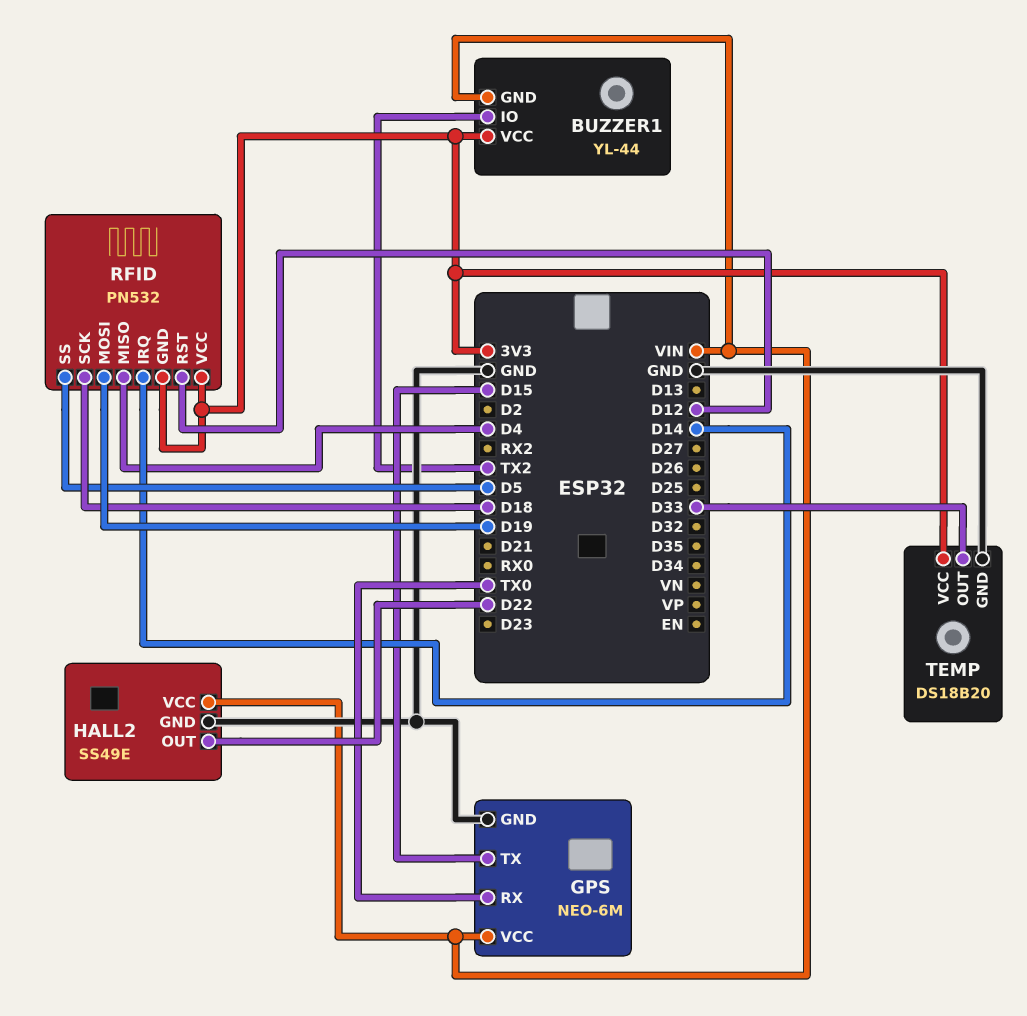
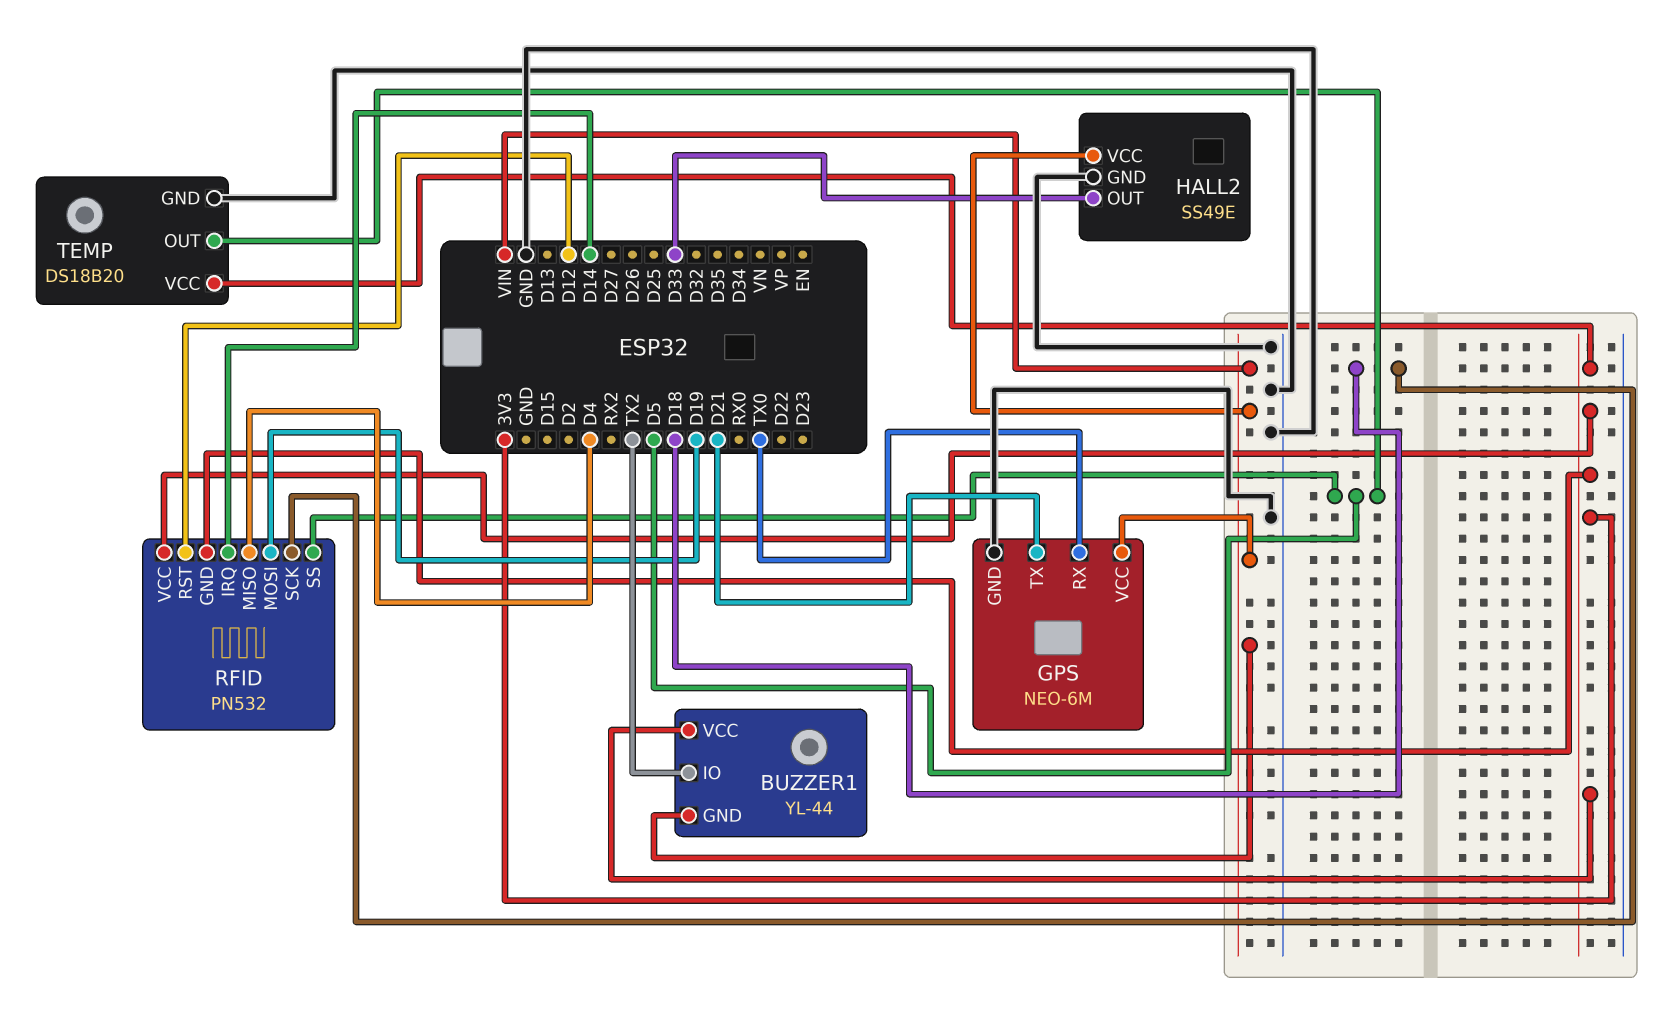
GPS pin TX: D15 -> D21
HALL2 pin OUT: D22 -> D33
TEMP pin OUT: D33 -> D5

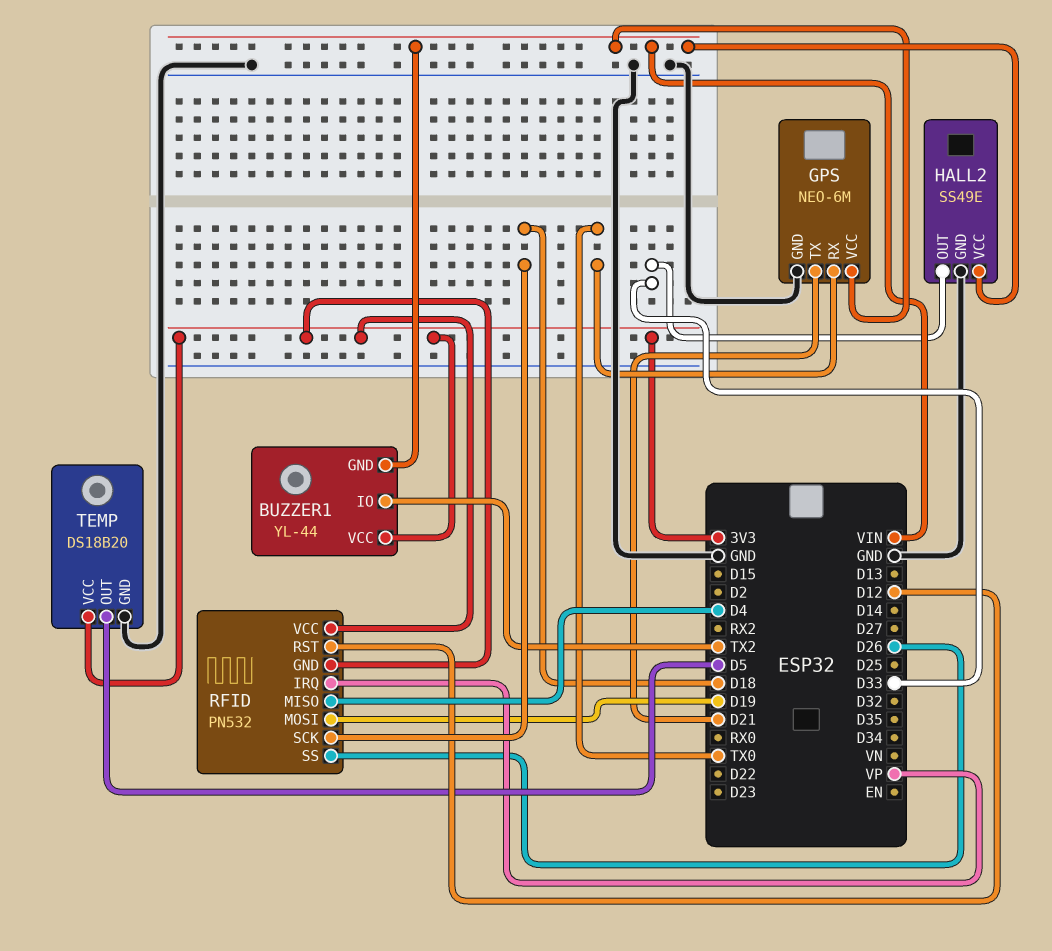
RFID pin IRQ: D14 -> VP
RFID pin SS: D5 -> D26

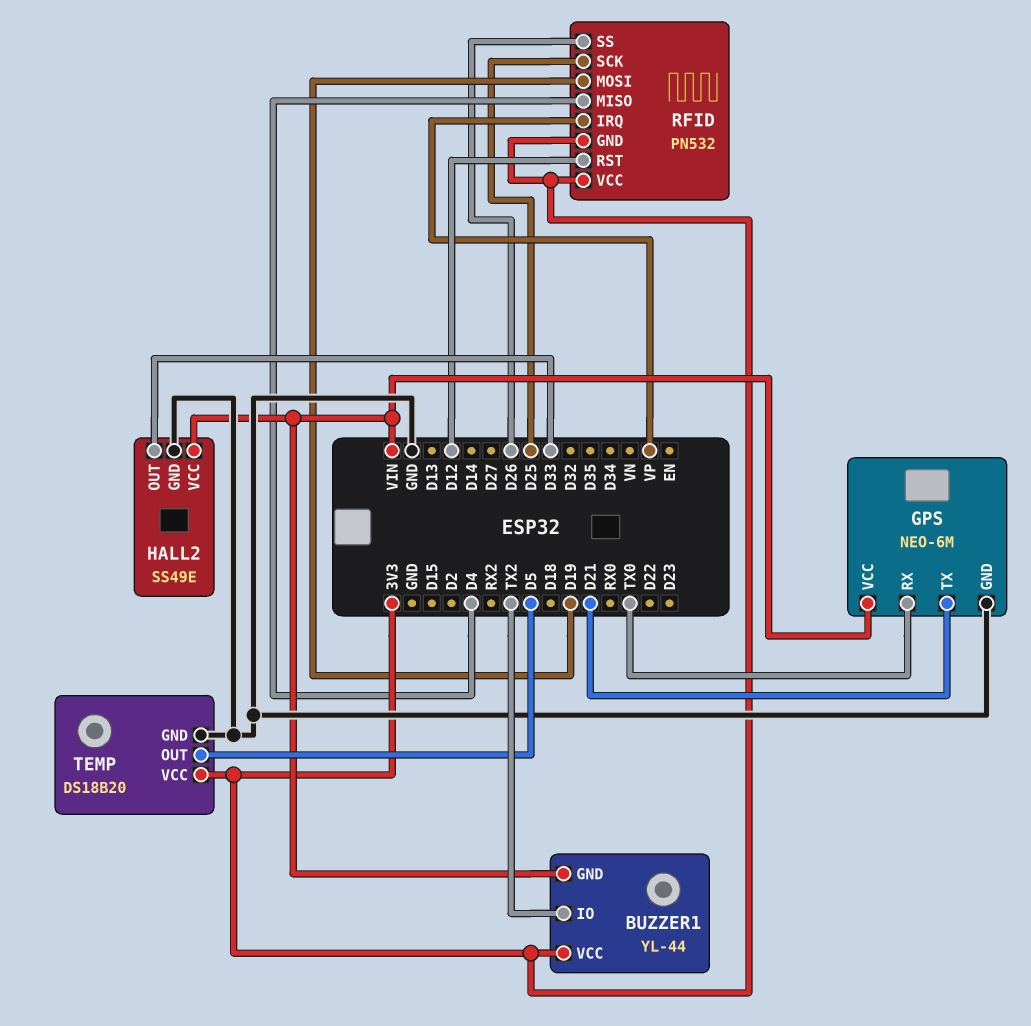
RFID pin SCK: D18 -> D25

